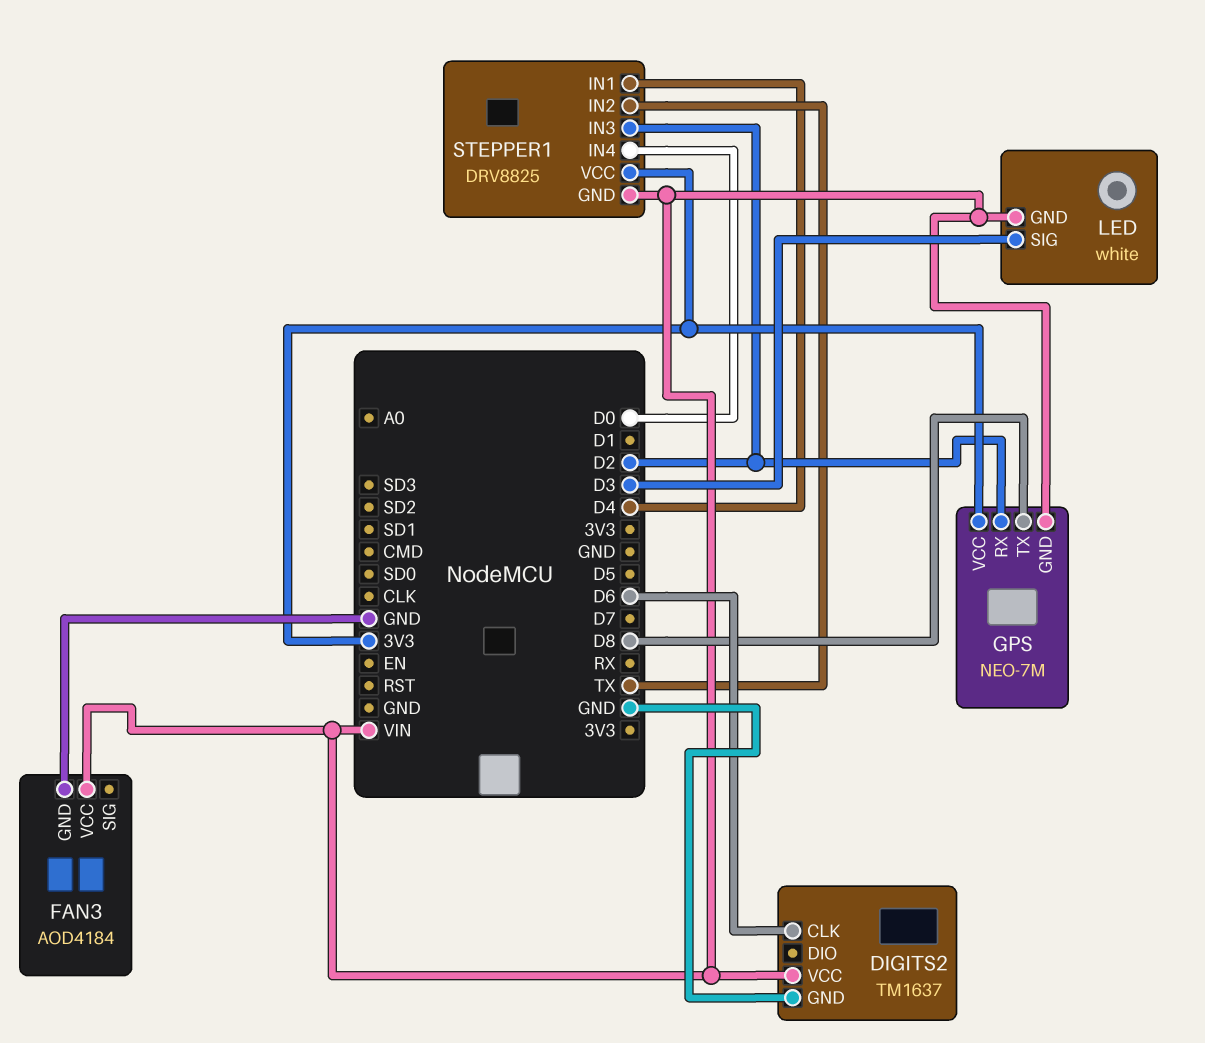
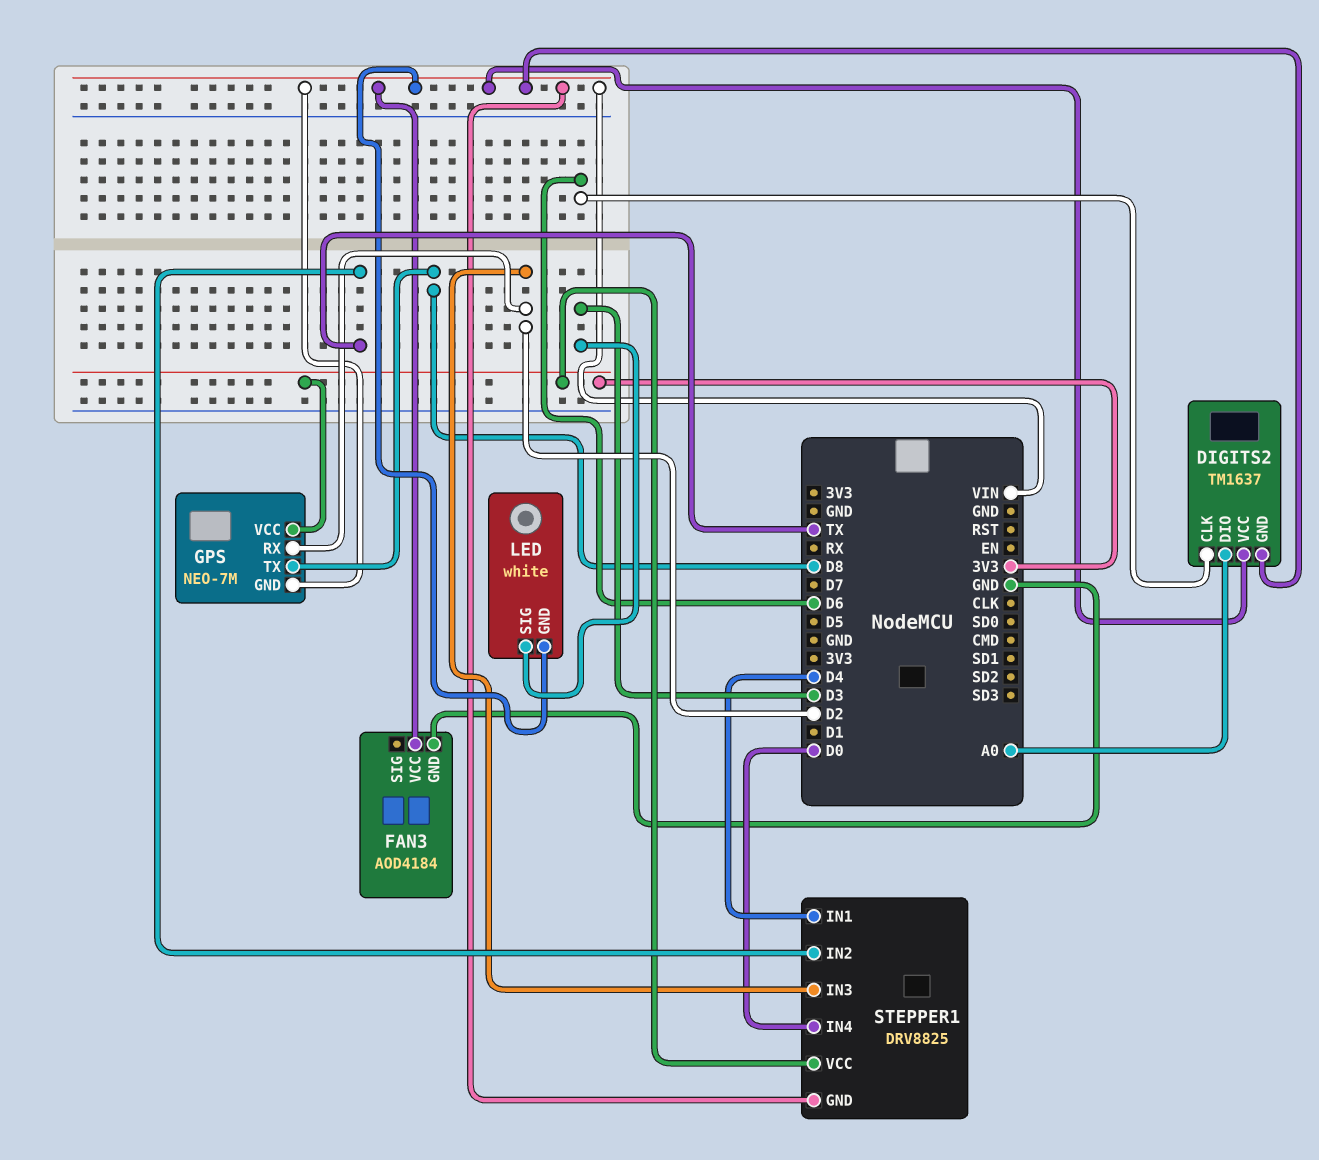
DIGITS2 pin DIO: none -> A0
DIGITS2 pin GND: GND -> VIN

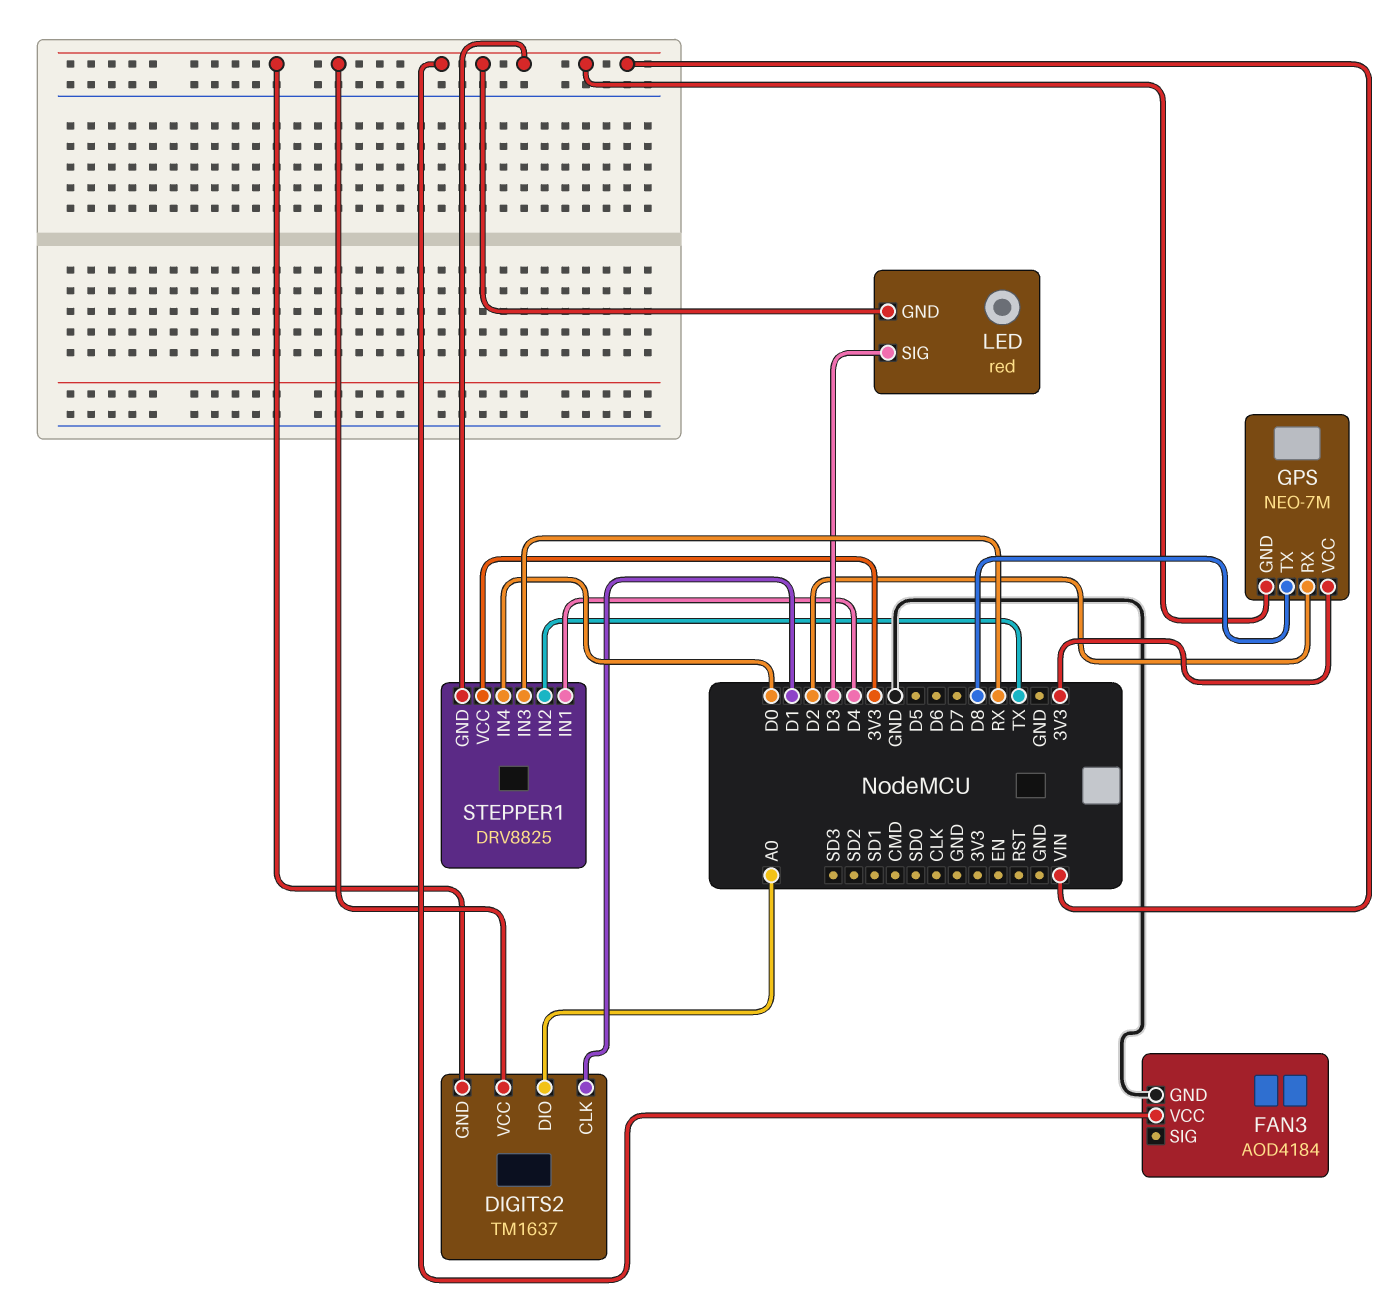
DIGITS2 pin CLK: D6 -> D1
LED: white -> red
STEPPER1 pin IN3: D2 -> RX

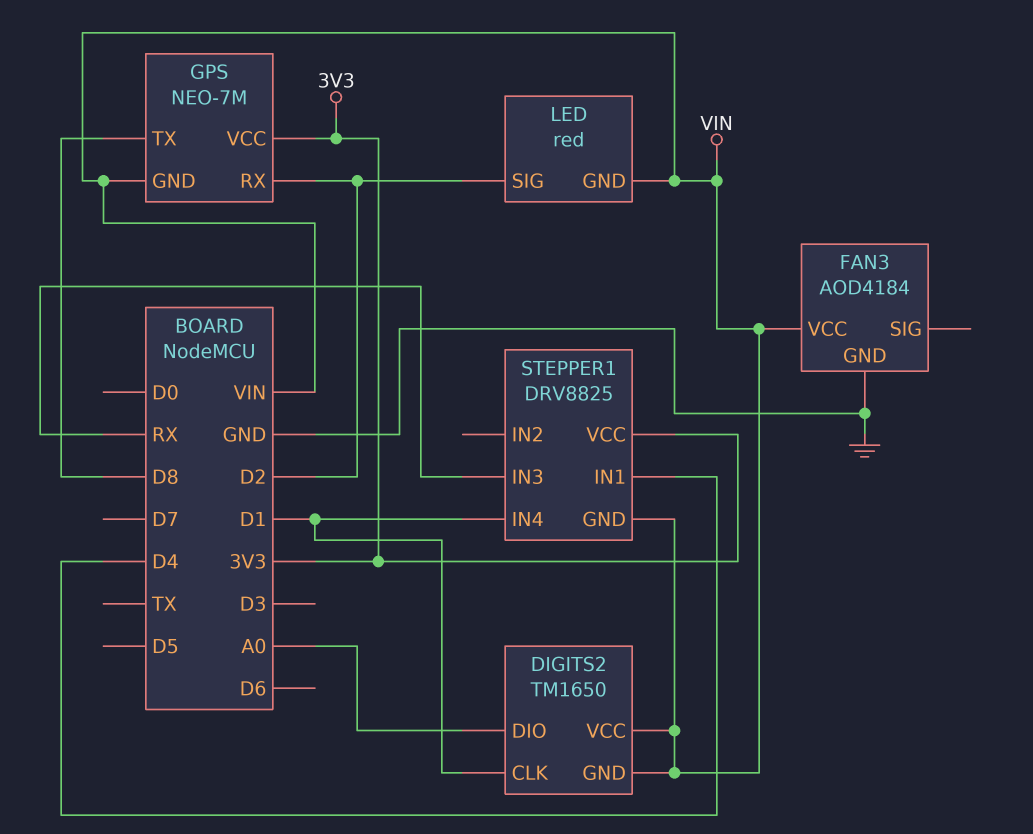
DIGITS2: TM1637 -> TM1650
LED pin SIG: D3 -> D2
STEPPER1 pin IN2: TX -> none
STEPPER1 pin IN4: D0 -> D1

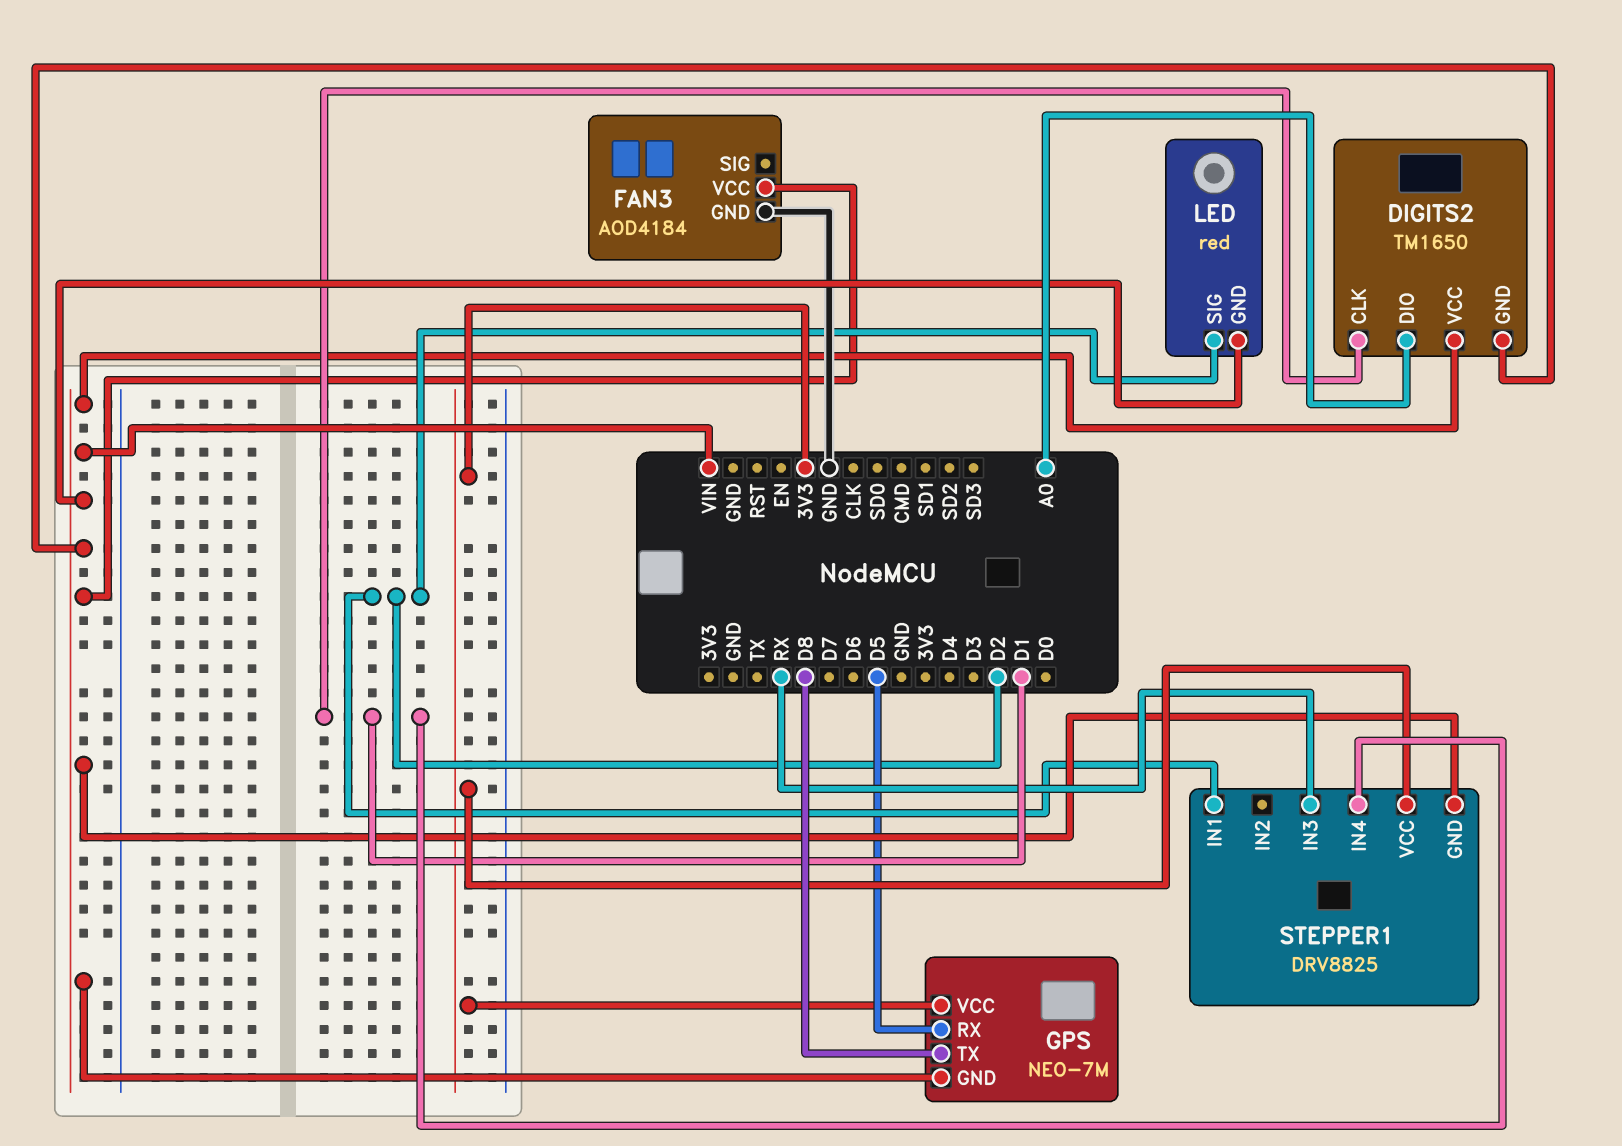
GPS pin RX: D2 -> D5
STEPPER1 pin IN1: D4 -> D2

